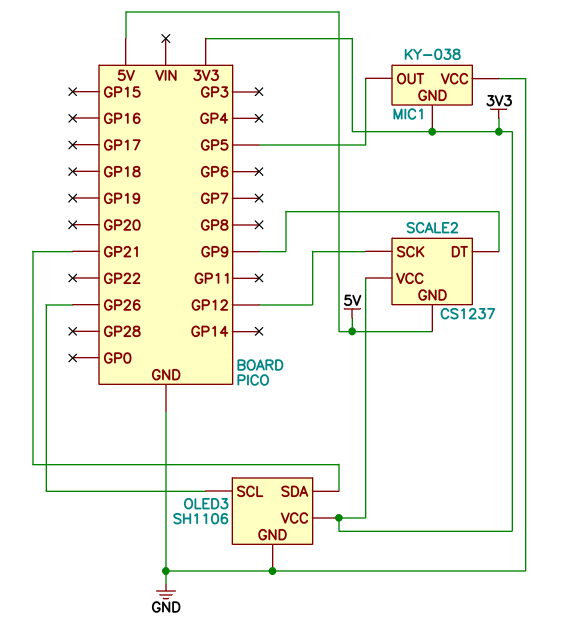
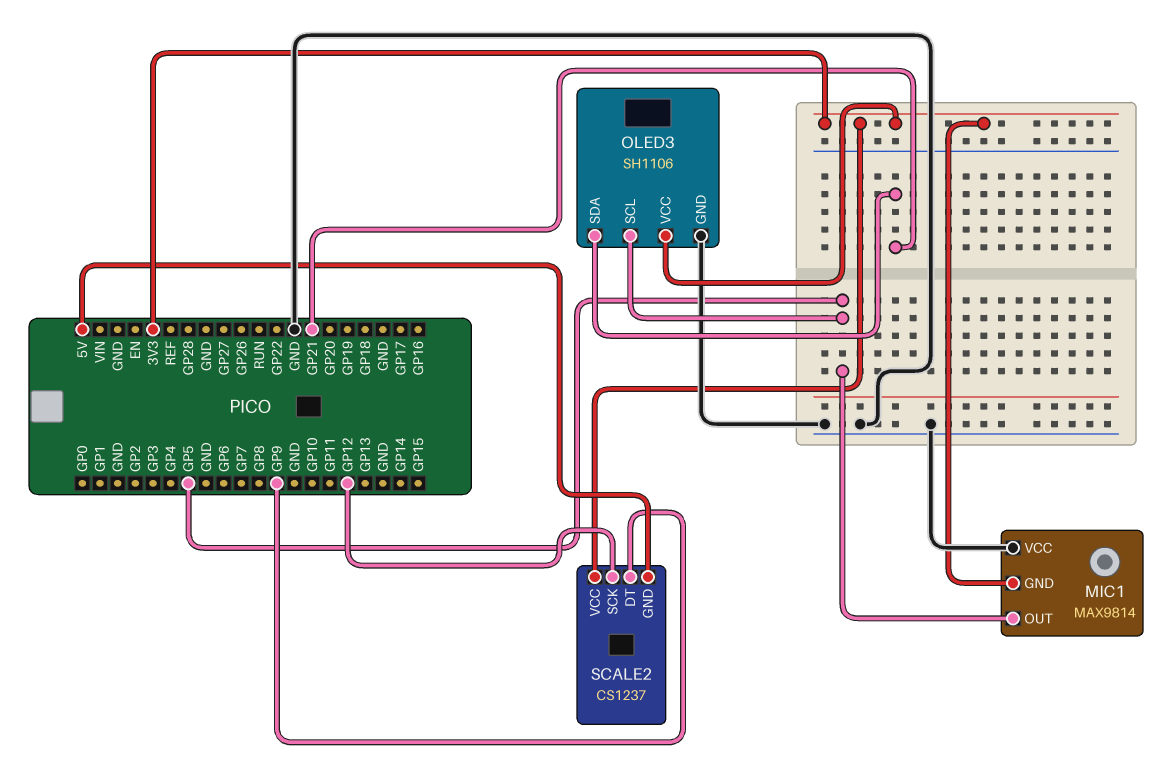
MIC1: KY-038 -> MAX9814
OLED3 pin SCL: GP26 -> GP5

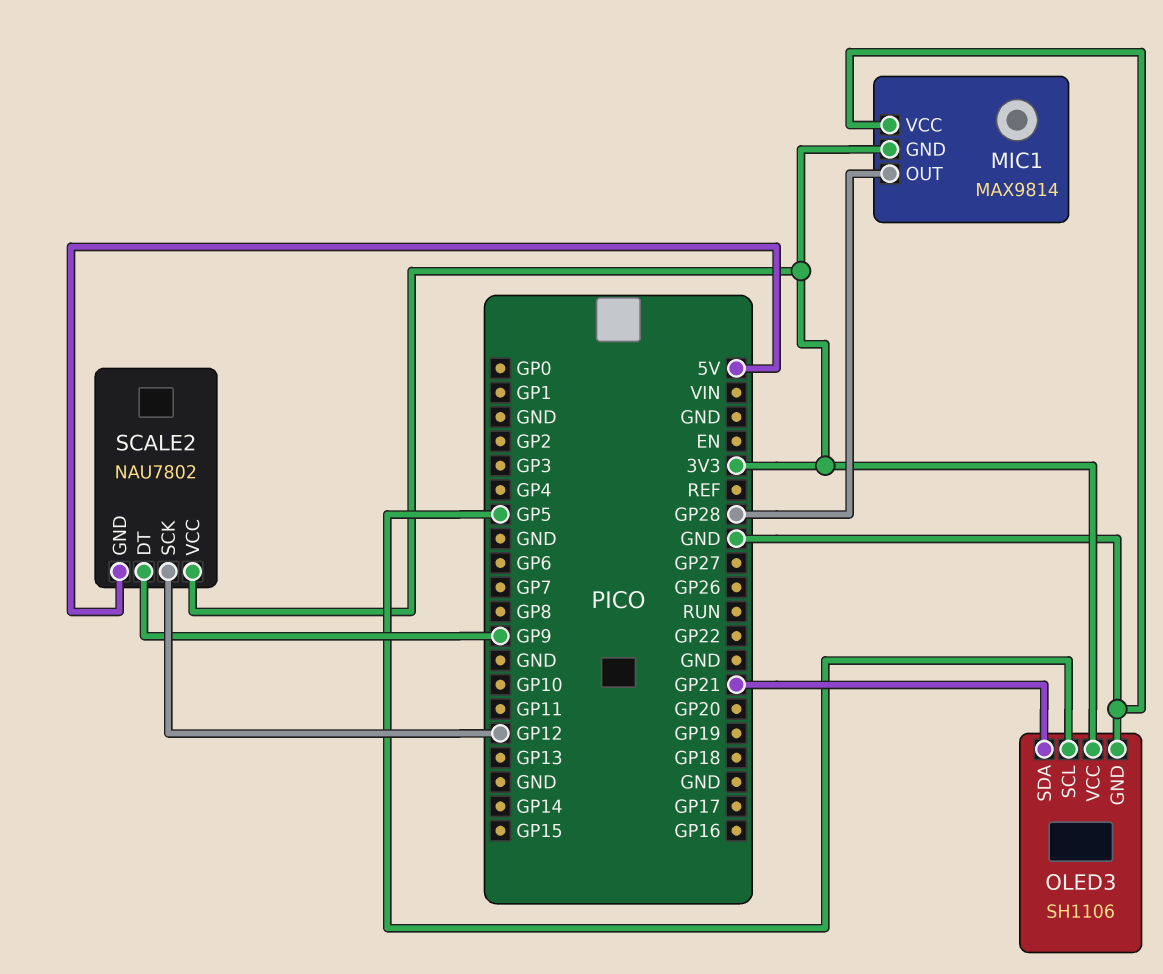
MIC1 pin OUT: GP5 -> GP28
SCALE2: CS1237 -> NAU7802

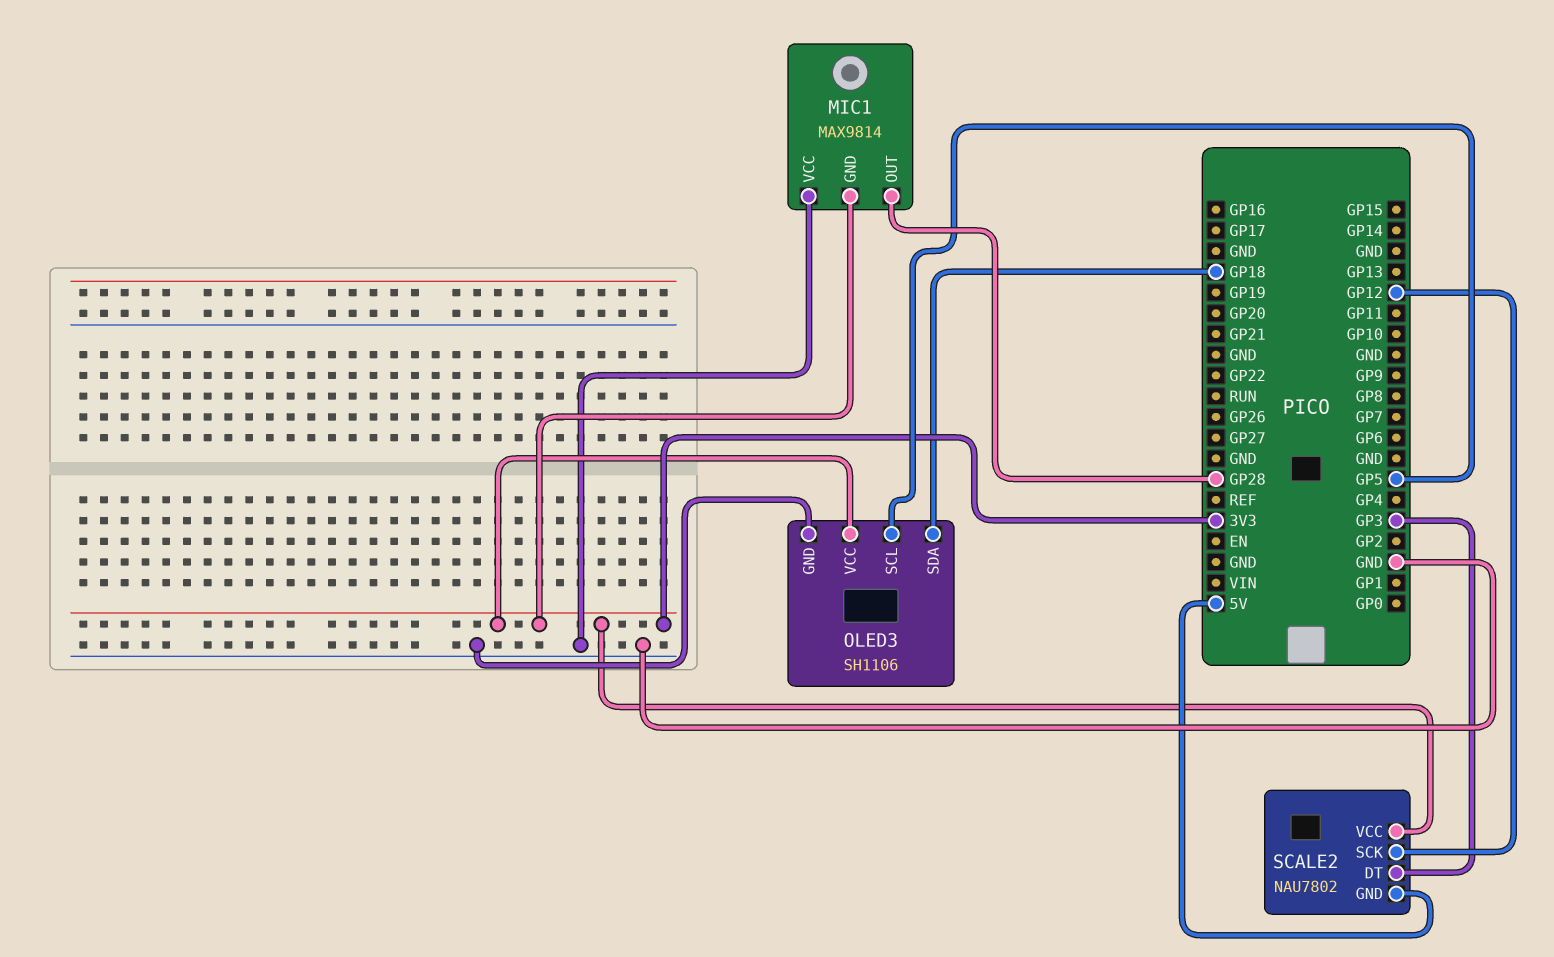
OLED3 pin SDA: GP21 -> GP18
SCALE2 pin DT: GP9 -> GP3

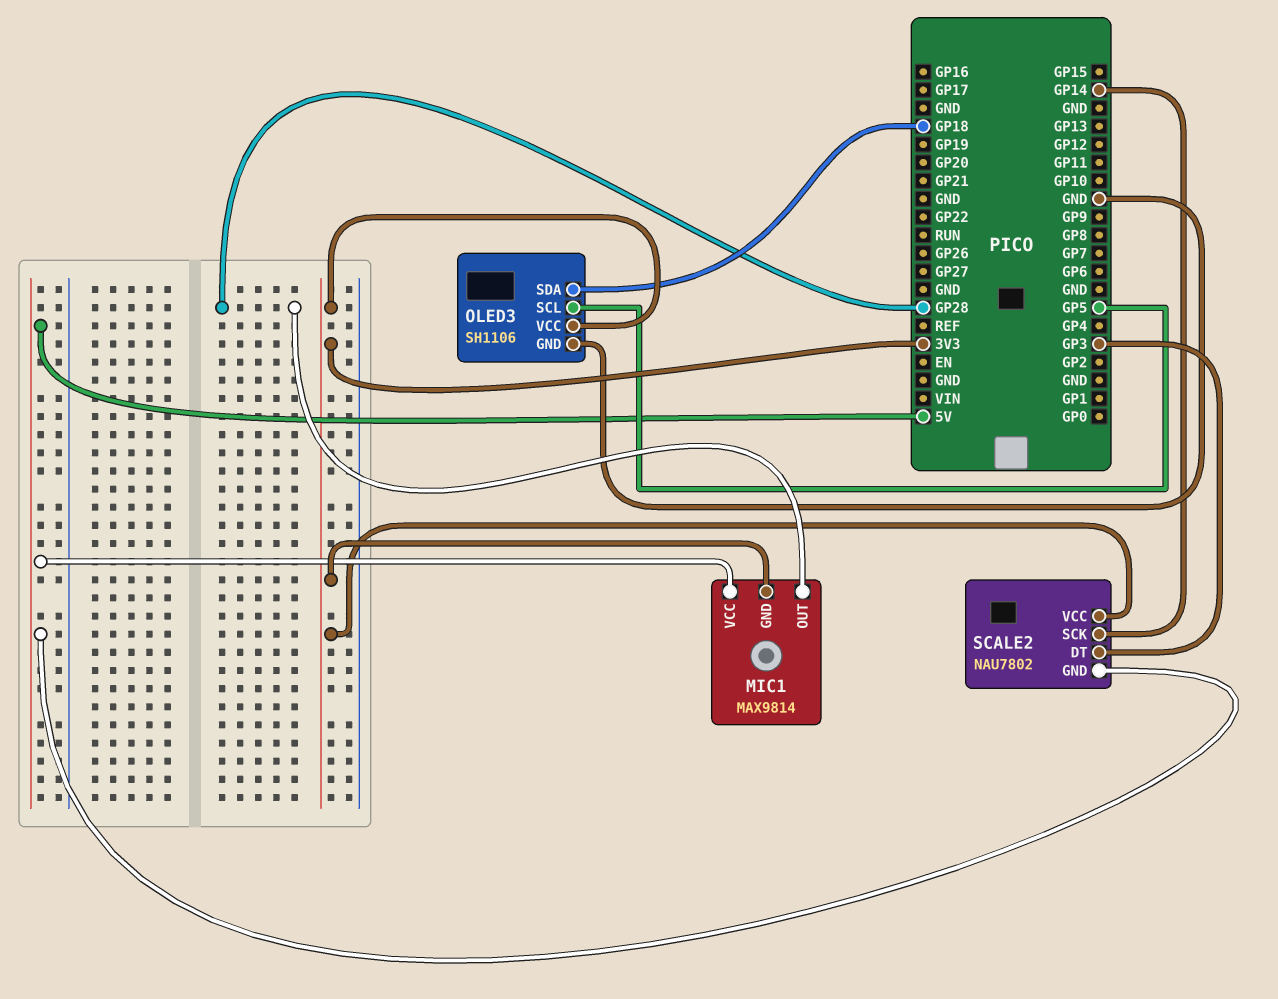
MIC1 pin VCC: GND -> 5V
SCALE2 pin SCK: GP12 -> GP14

